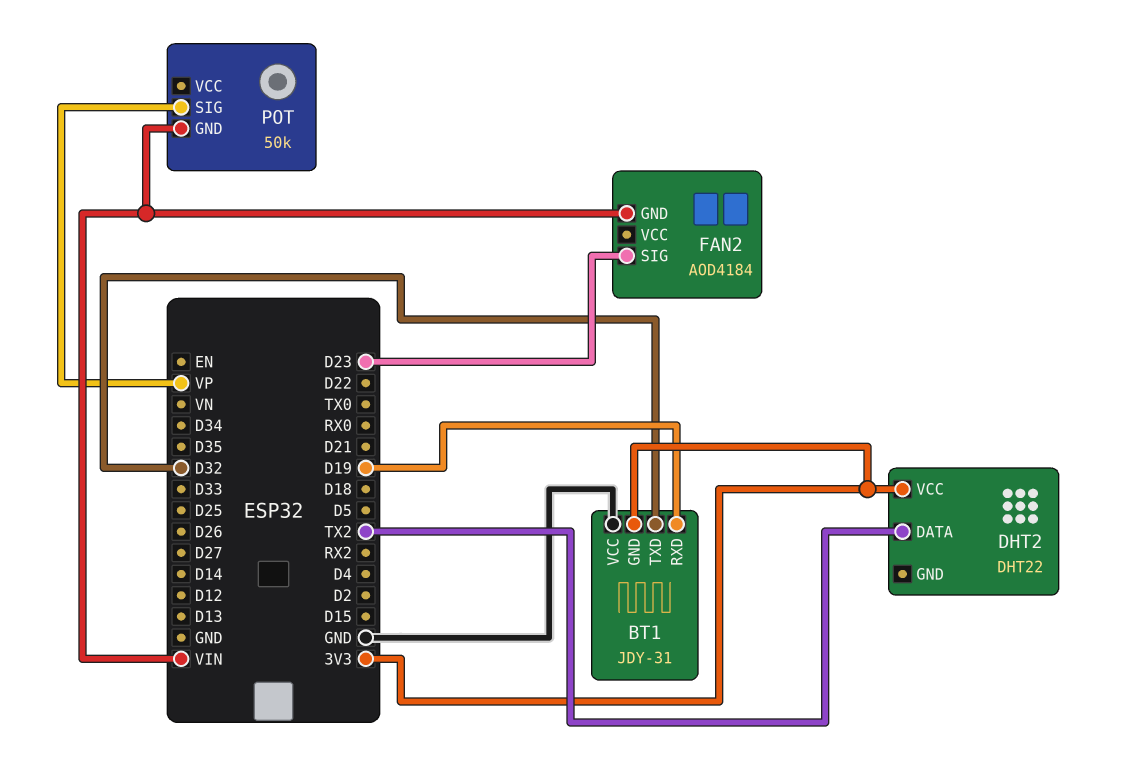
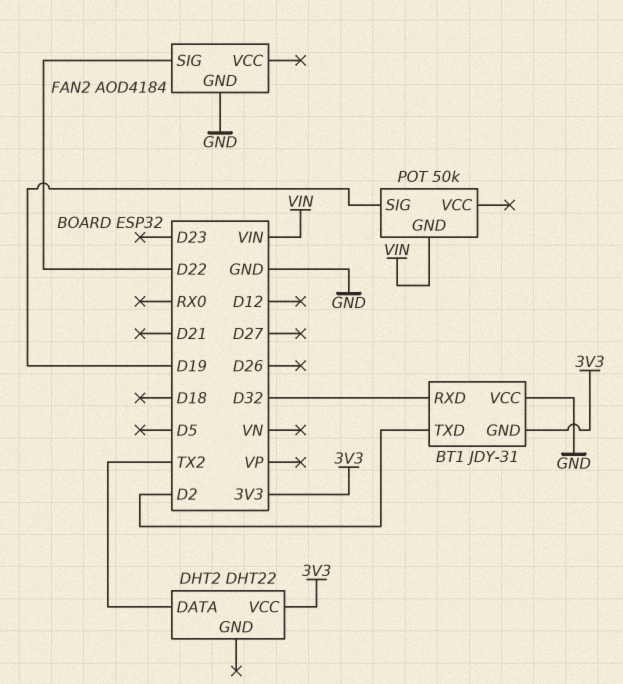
BT1 pin RXD: D19 -> D32
BT1 pin TXD: D32 -> D2
FAN2 pin GND: VIN -> GND
FAN2 pin SIG: D23 -> D22
POT pin SIG: VP -> D19

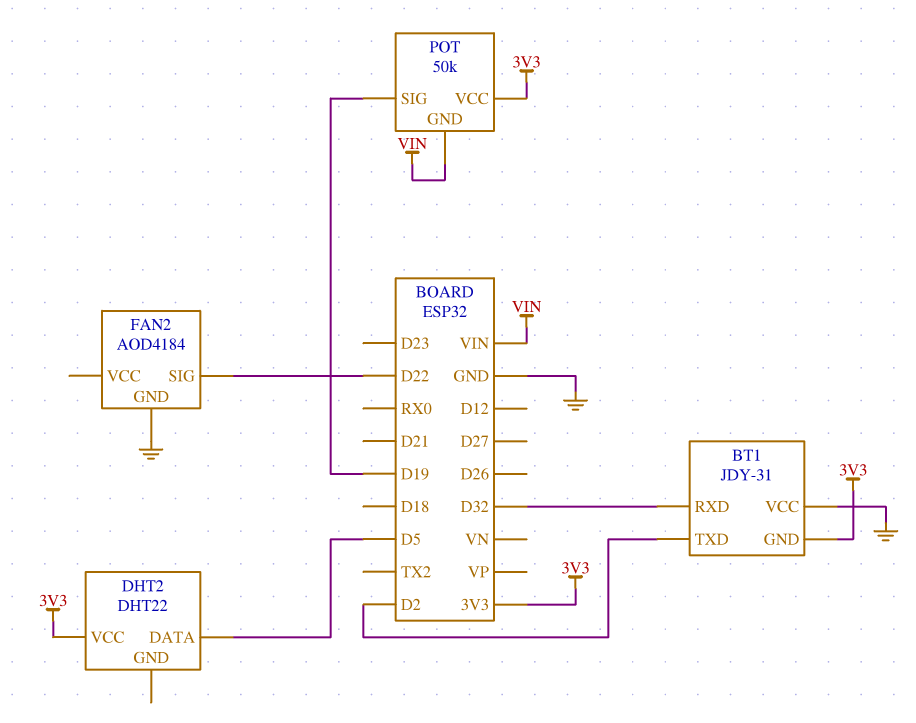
DHT2 pin DATA: TX2 -> D5
POT pin VCC: none -> 3V3

